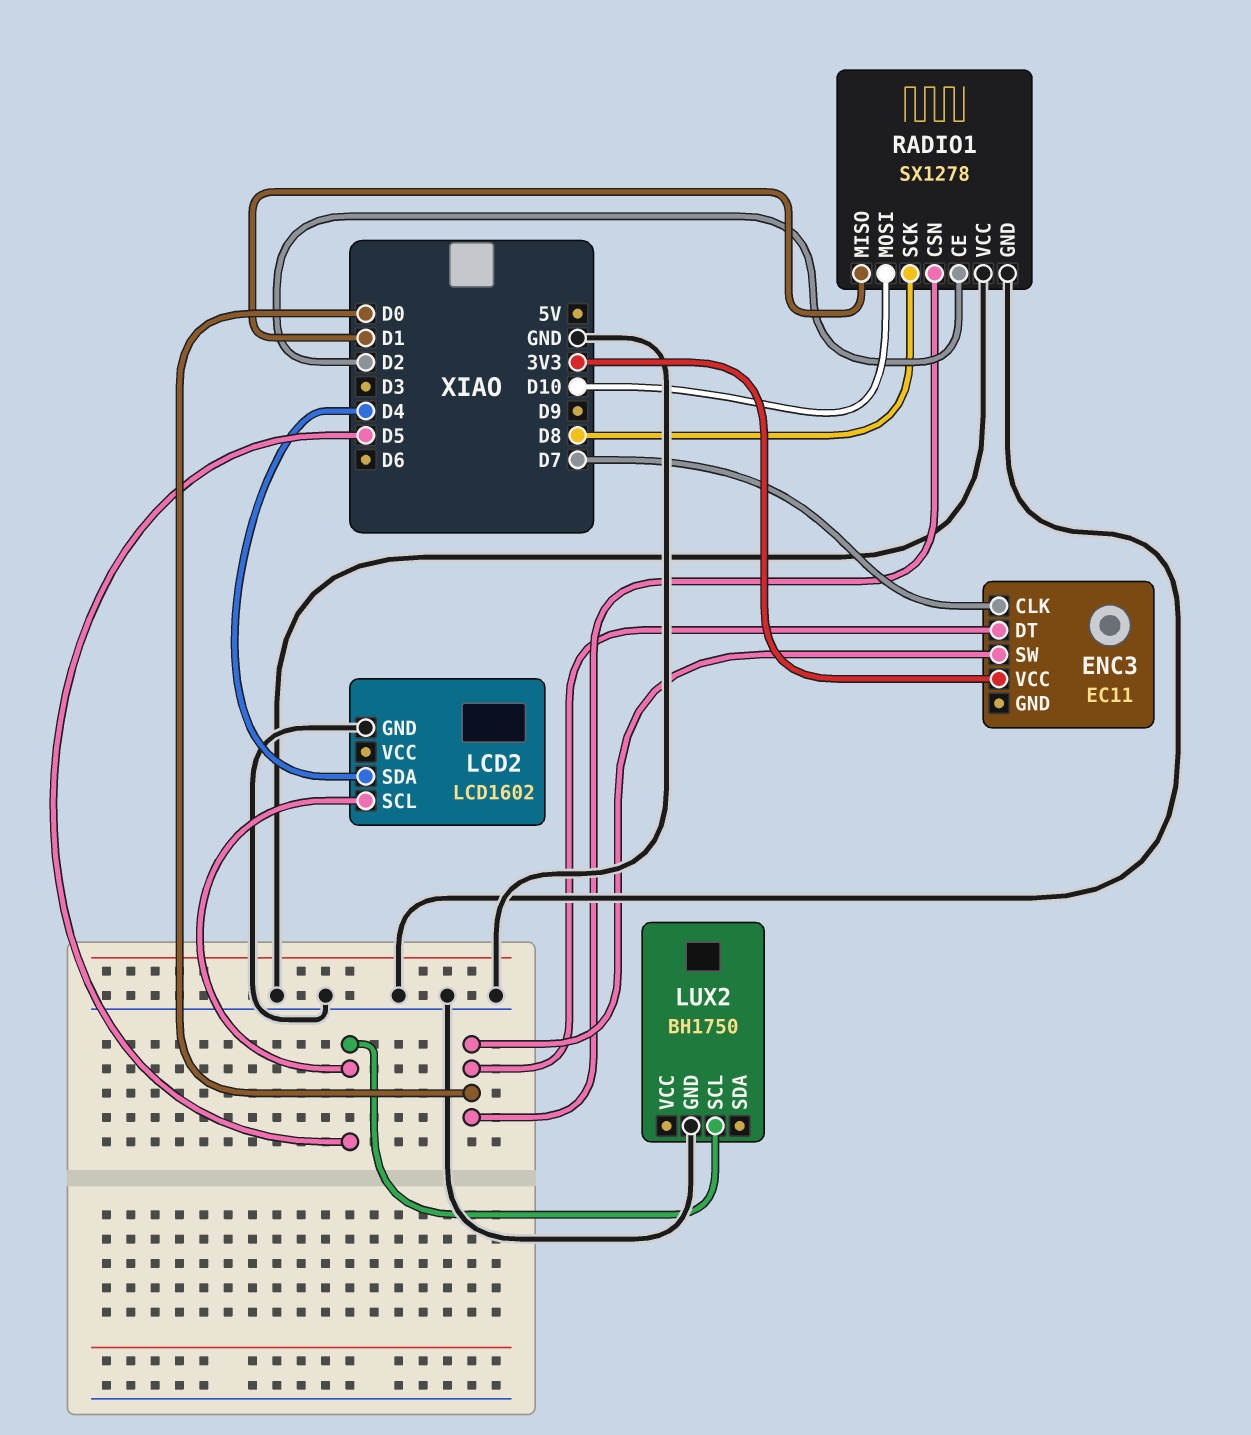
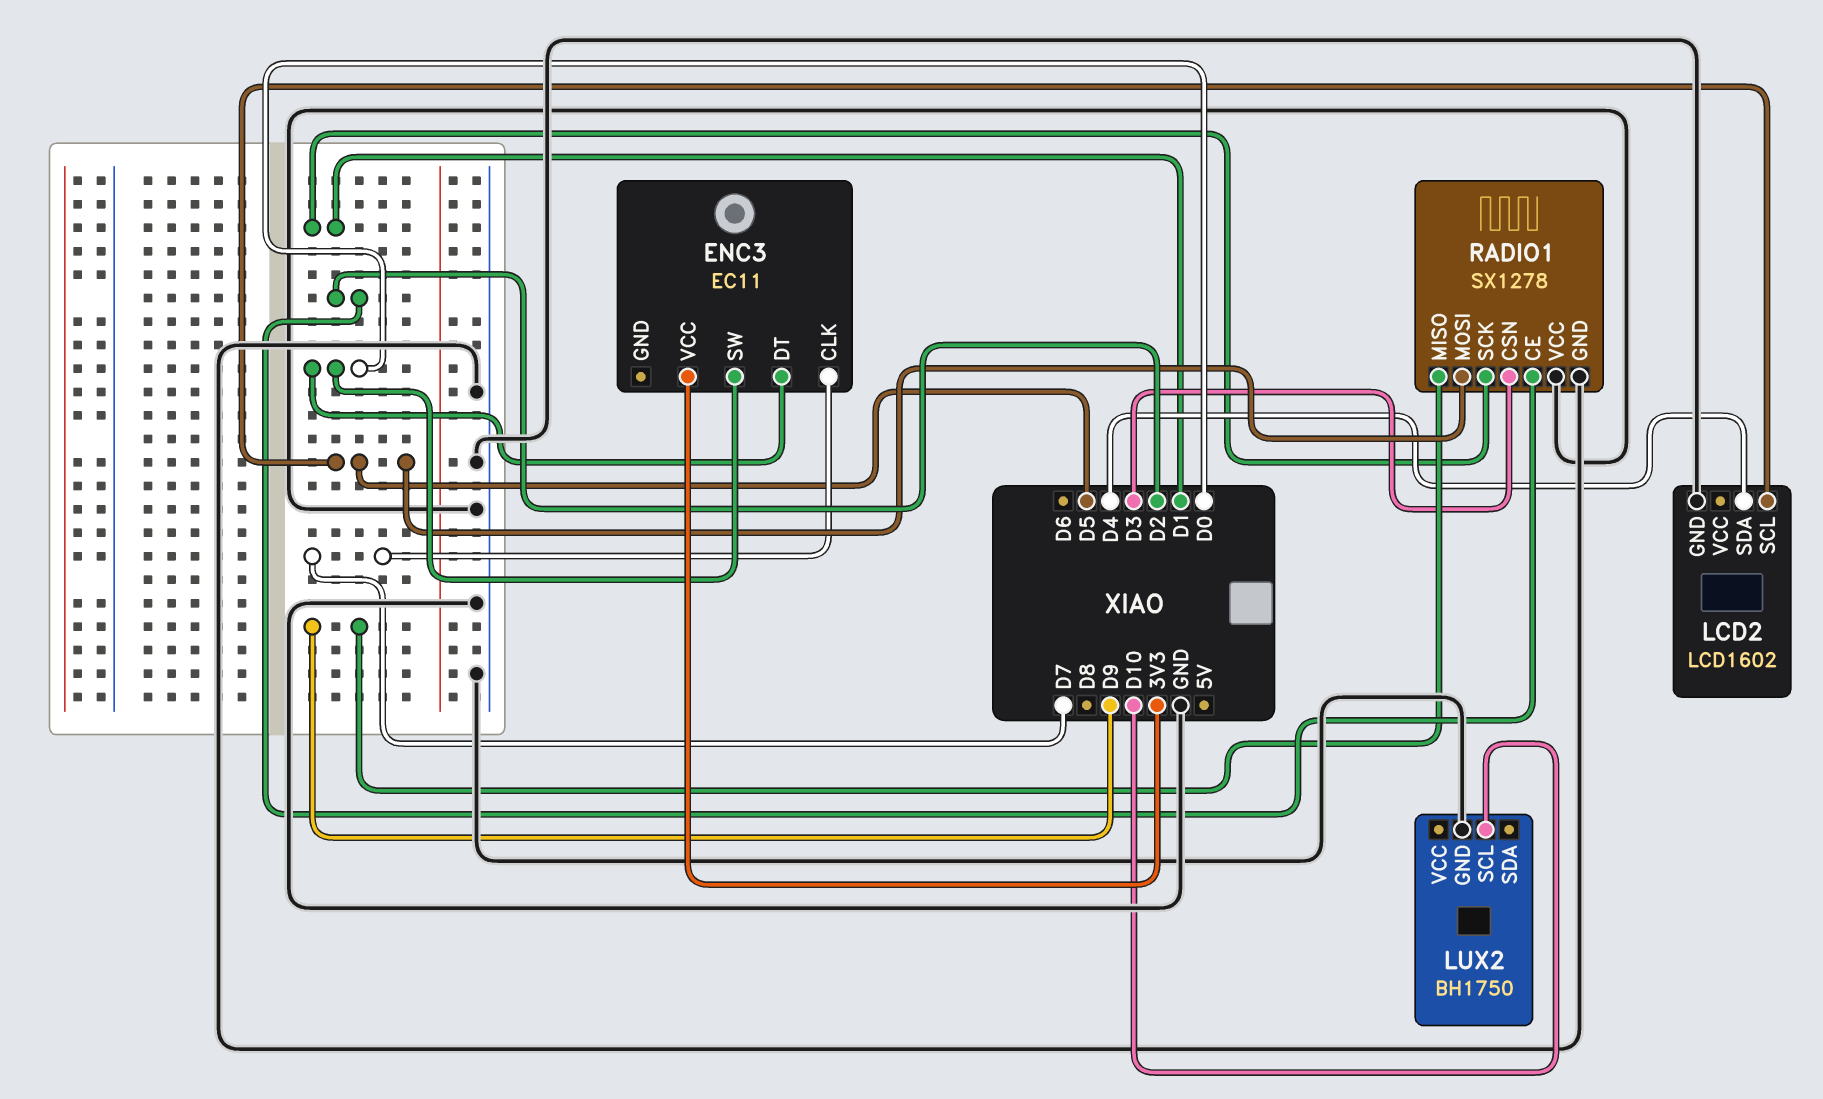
LUX2 pin SCL: D5 -> D10
RADIO1 pin CSN: D0 -> D3
RADIO1 pin MISO: D1 -> D9
RADIO1 pin MOSI: D10 -> D5
RADIO1 pin SCK: D8 -> D1

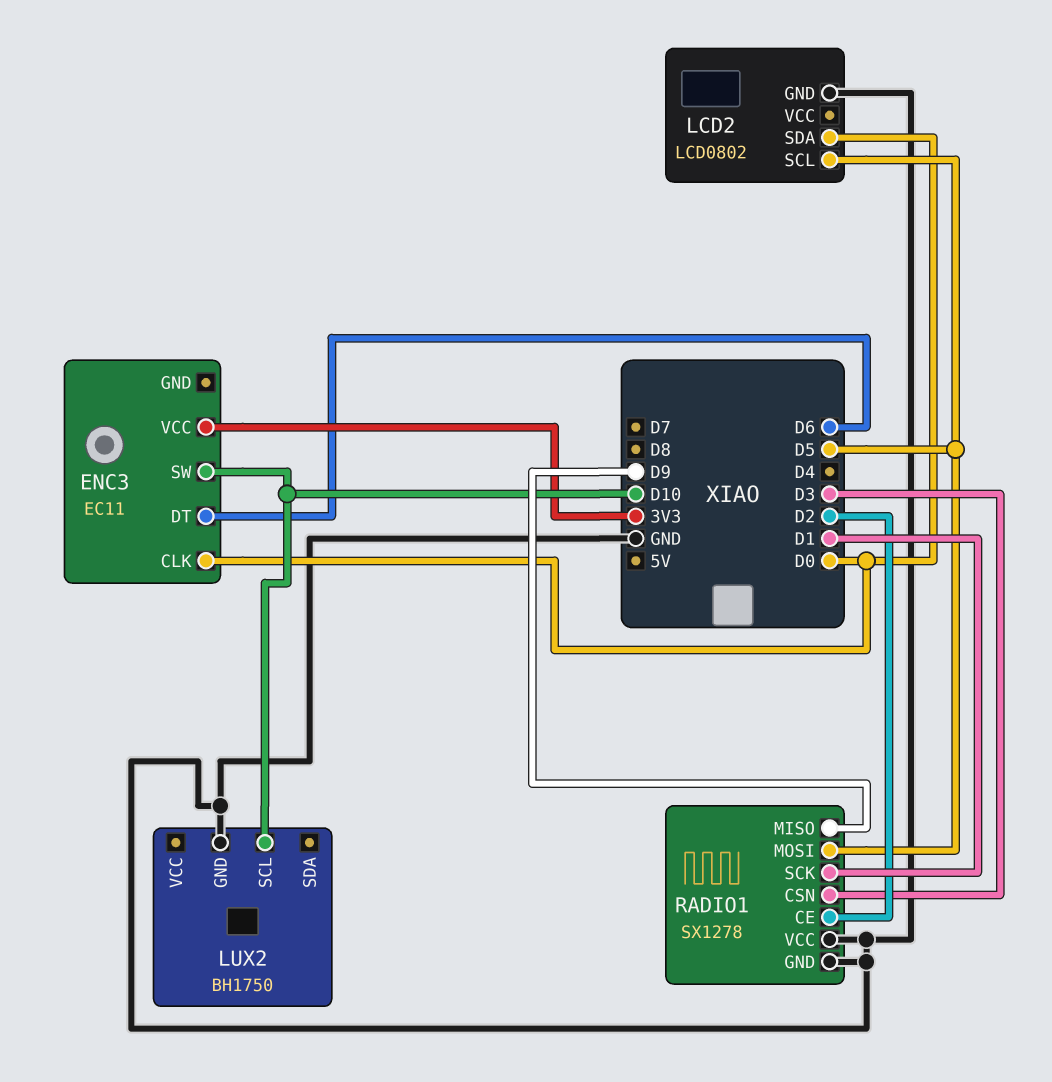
ENC3 pin CLK: D7 -> D0
ENC3 pin DT: D0 -> D6
ENC3 pin SW: D0 -> D10
LCD2: LCD1602 -> LCD0802
LCD2 pin SDA: D4 -> D0

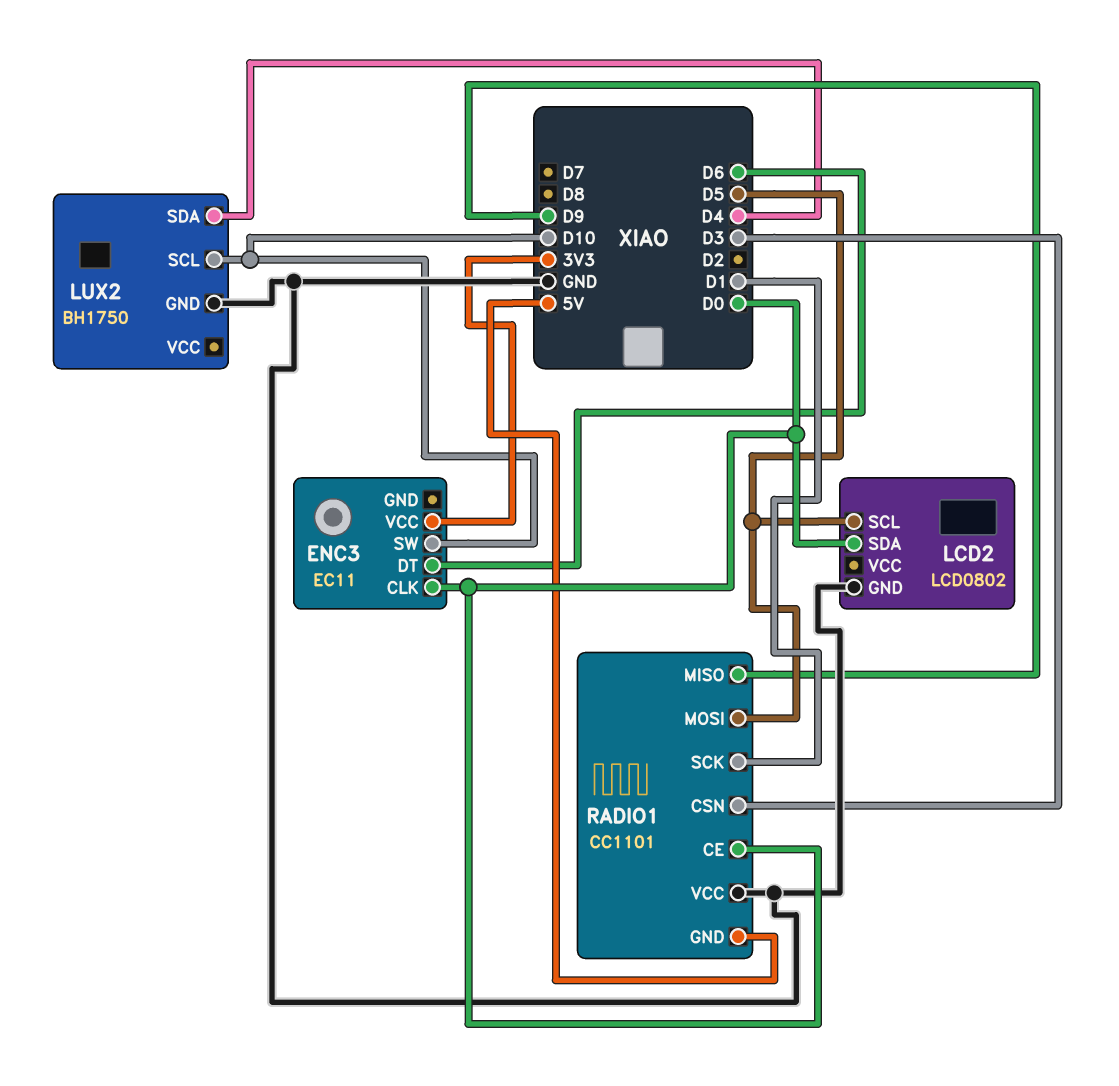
LUX2 pin SDA: none -> D4
RADIO1: SX1278 -> CC1101
RADIO1 pin CE: D2 -> D0
RADIO1 pin GND: GND -> 5V

